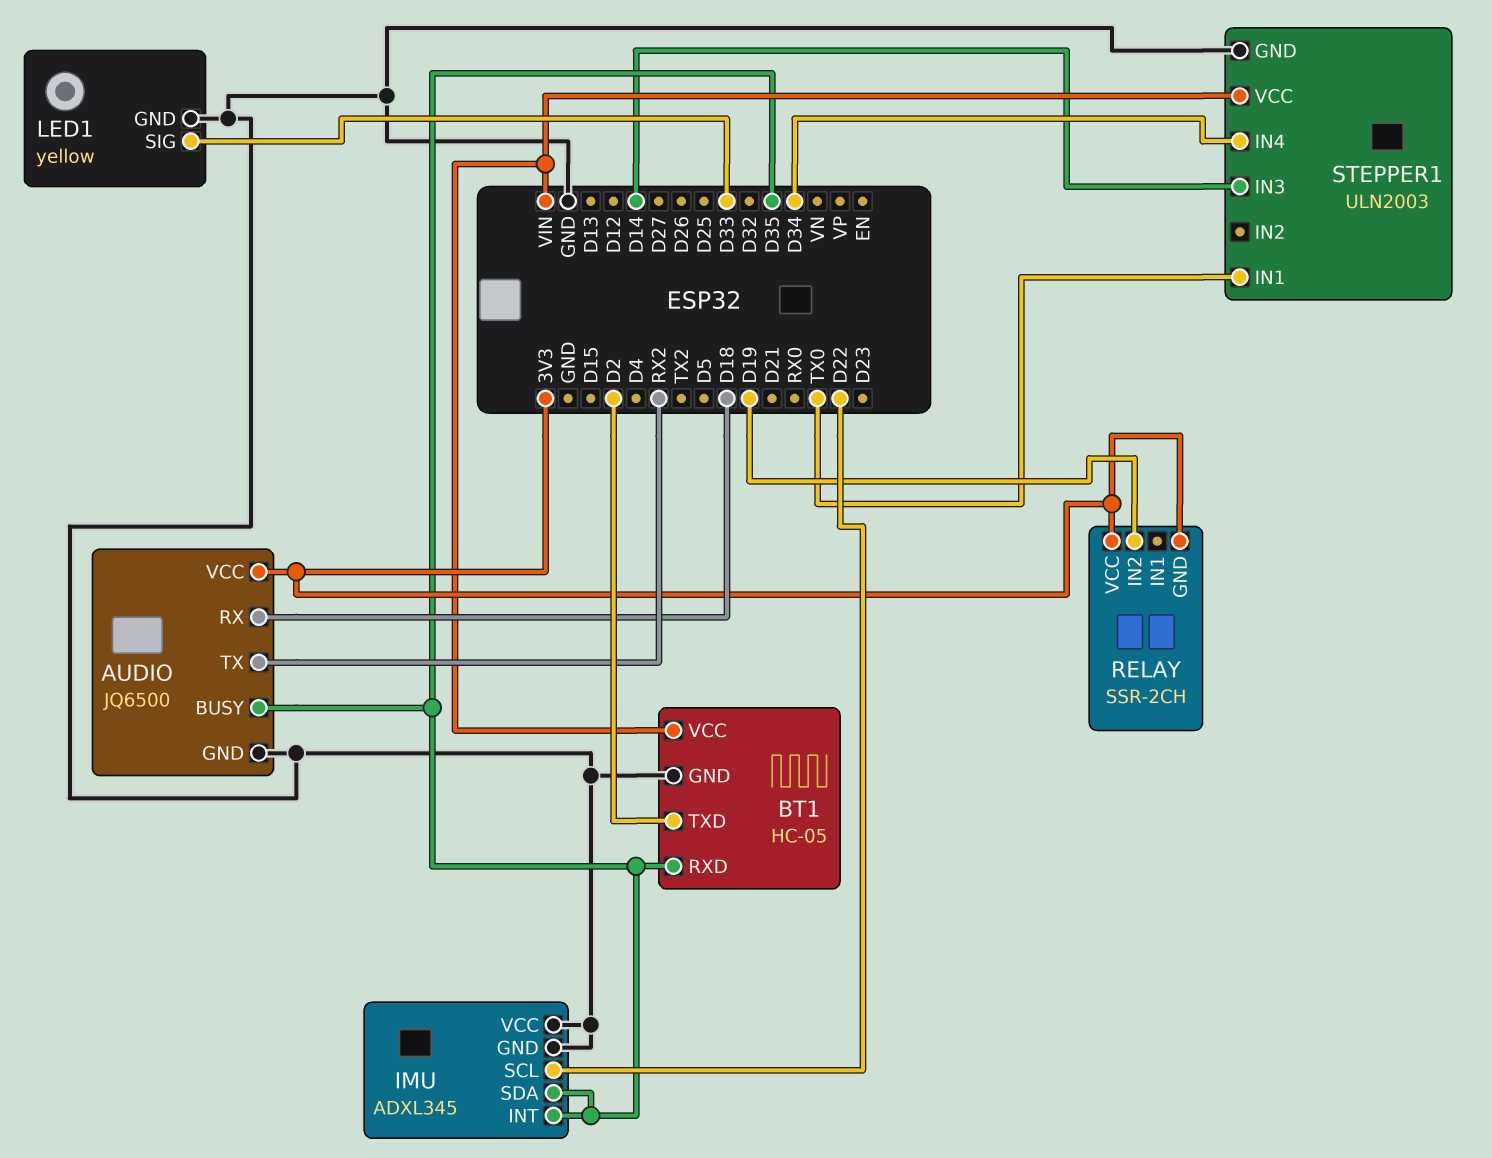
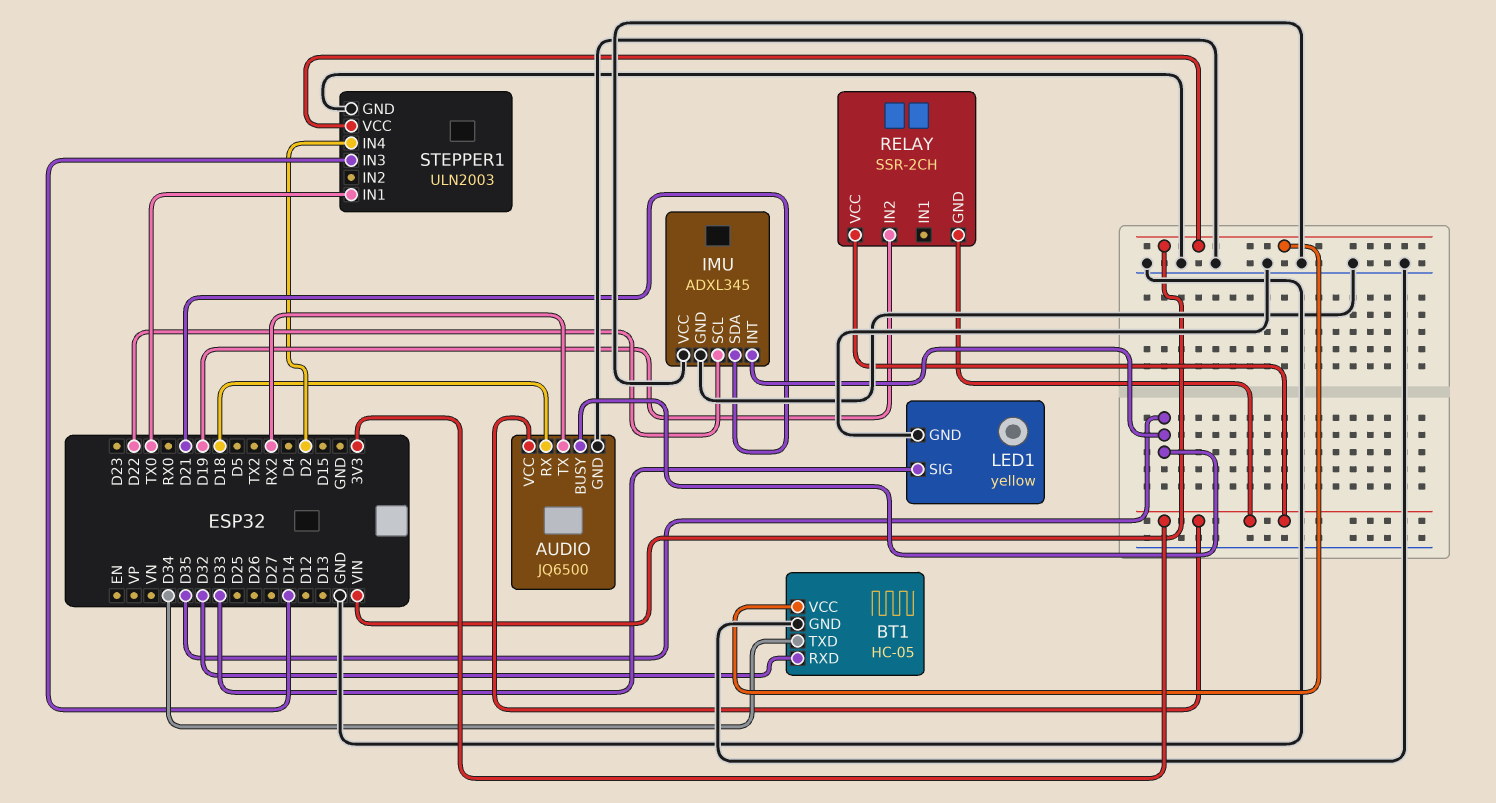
BT1 pin RXD: D35 -> D32
BT1 pin TXD: D2 -> D34
IMU pin SDA: D35 -> D21
STEPPER1 pin IN4: D34 -> D2

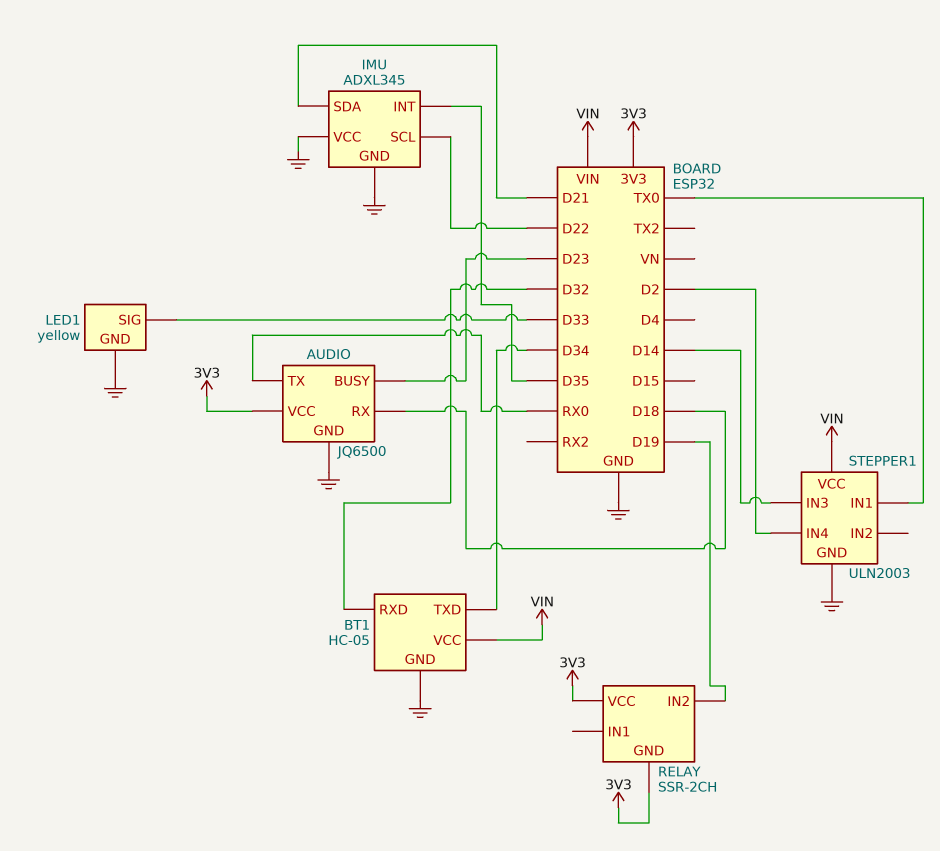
AUDIO pin BUSY: D35 -> D23
AUDIO pin TX: RX2 -> RX0

